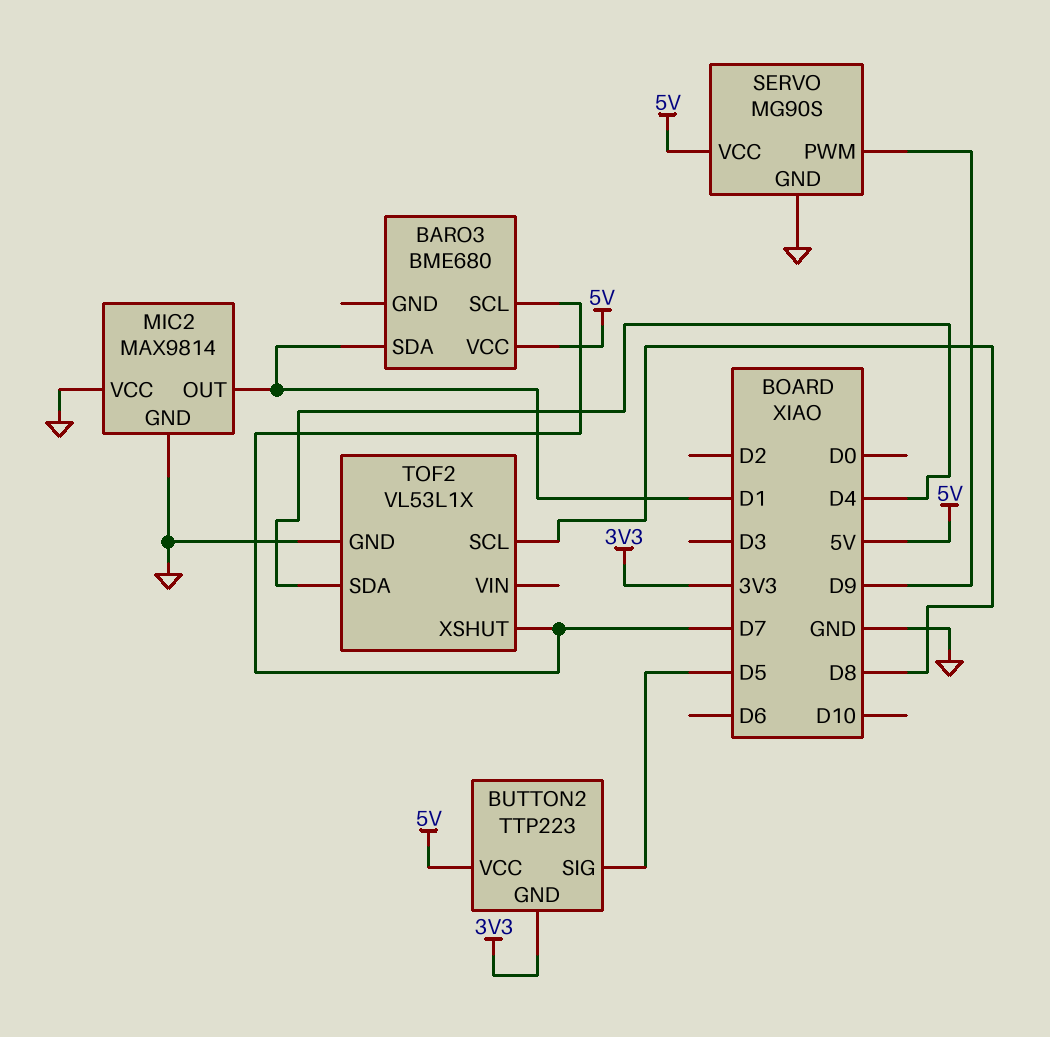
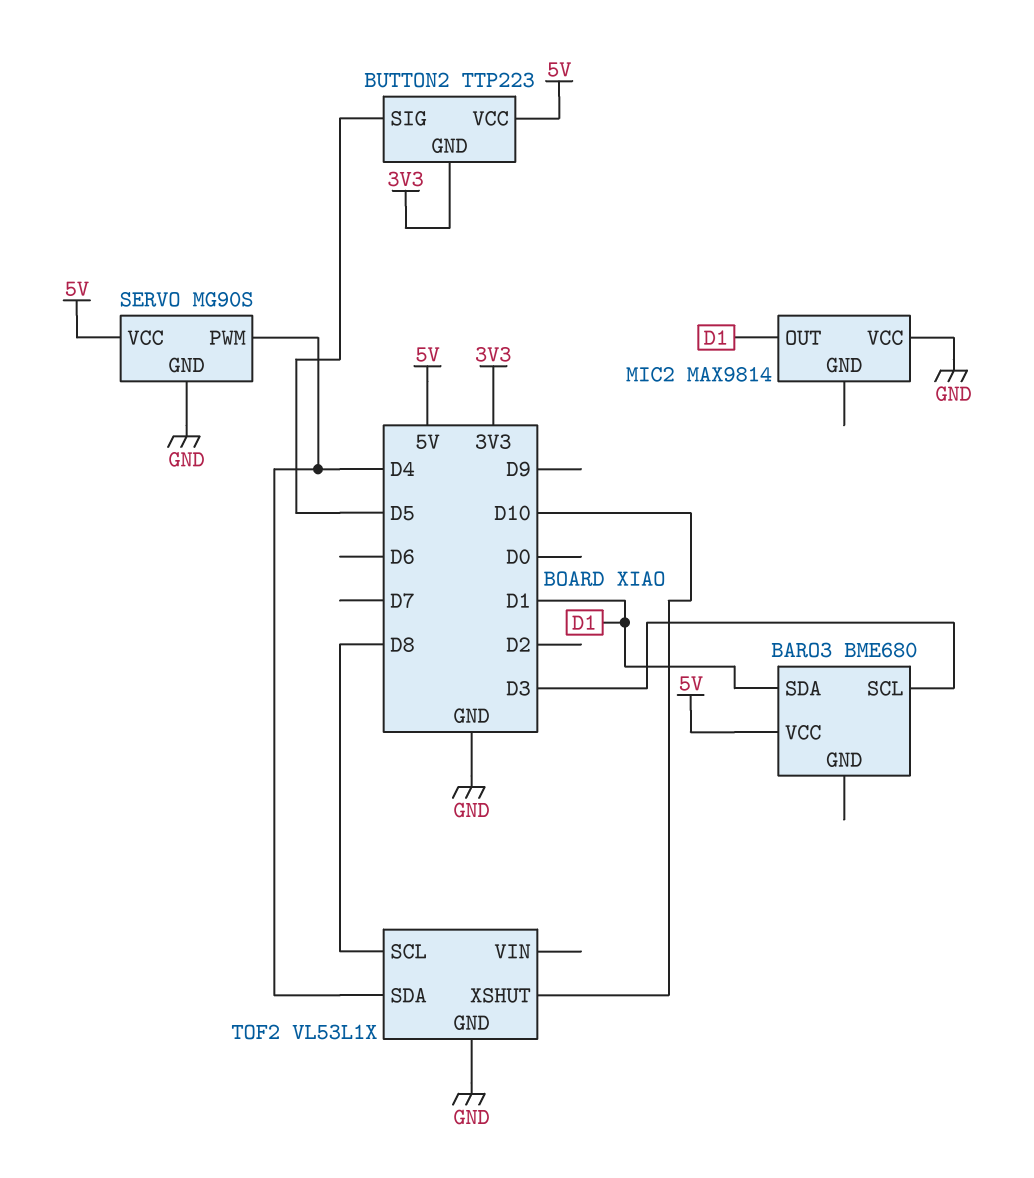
BARO3 pin SCL: D7 -> D3
MIC2 pin GND: GND -> none
SERVO pin PWM: D9 -> D4
TOF2 pin XSHUT: D7 -> D10

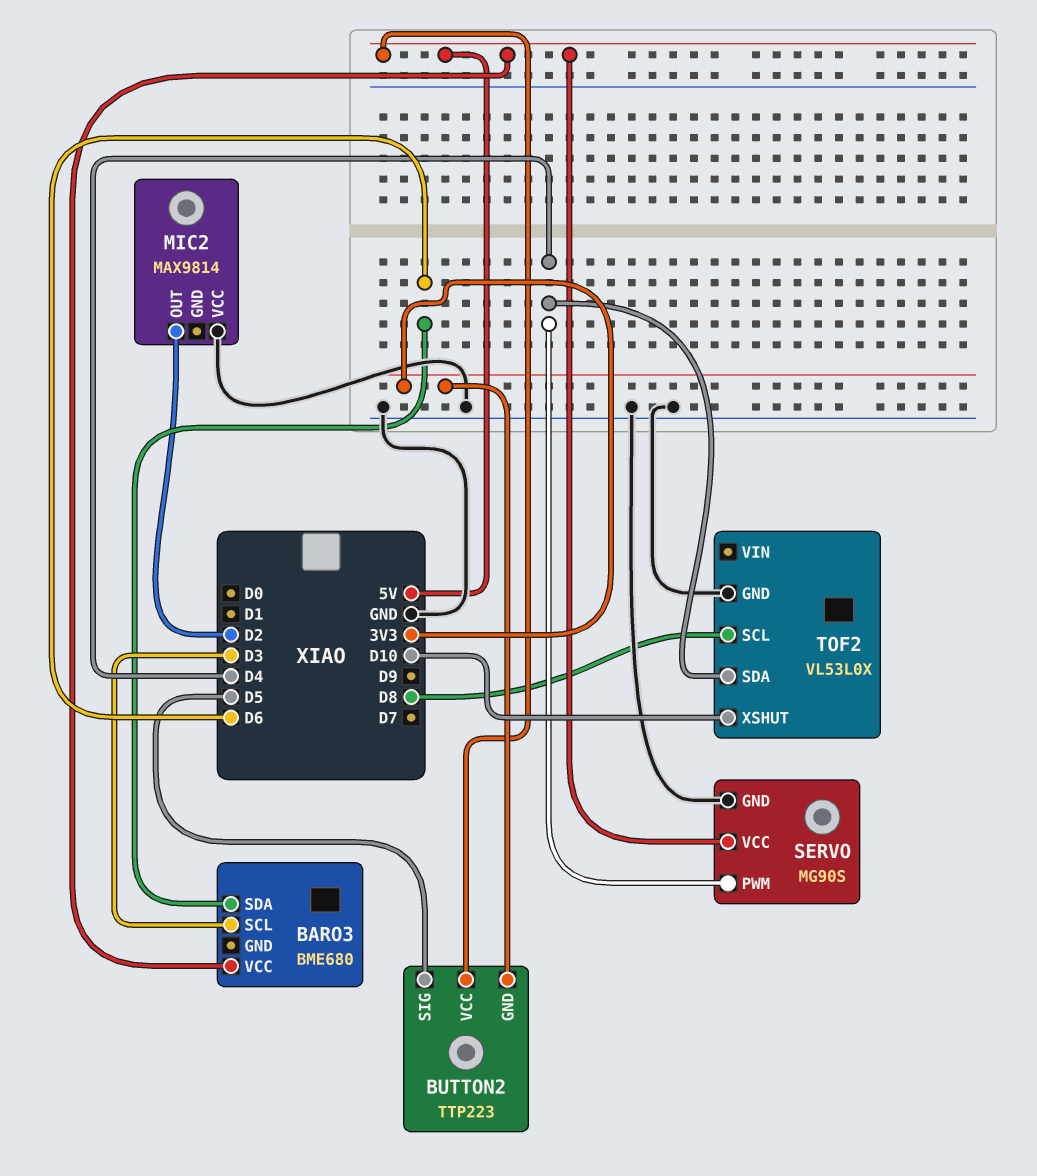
BARO3 pin SDA: D1 -> D6
MIC2 pin OUT: D1 -> D2
TOF2: VL53L1X -> VL53L0X

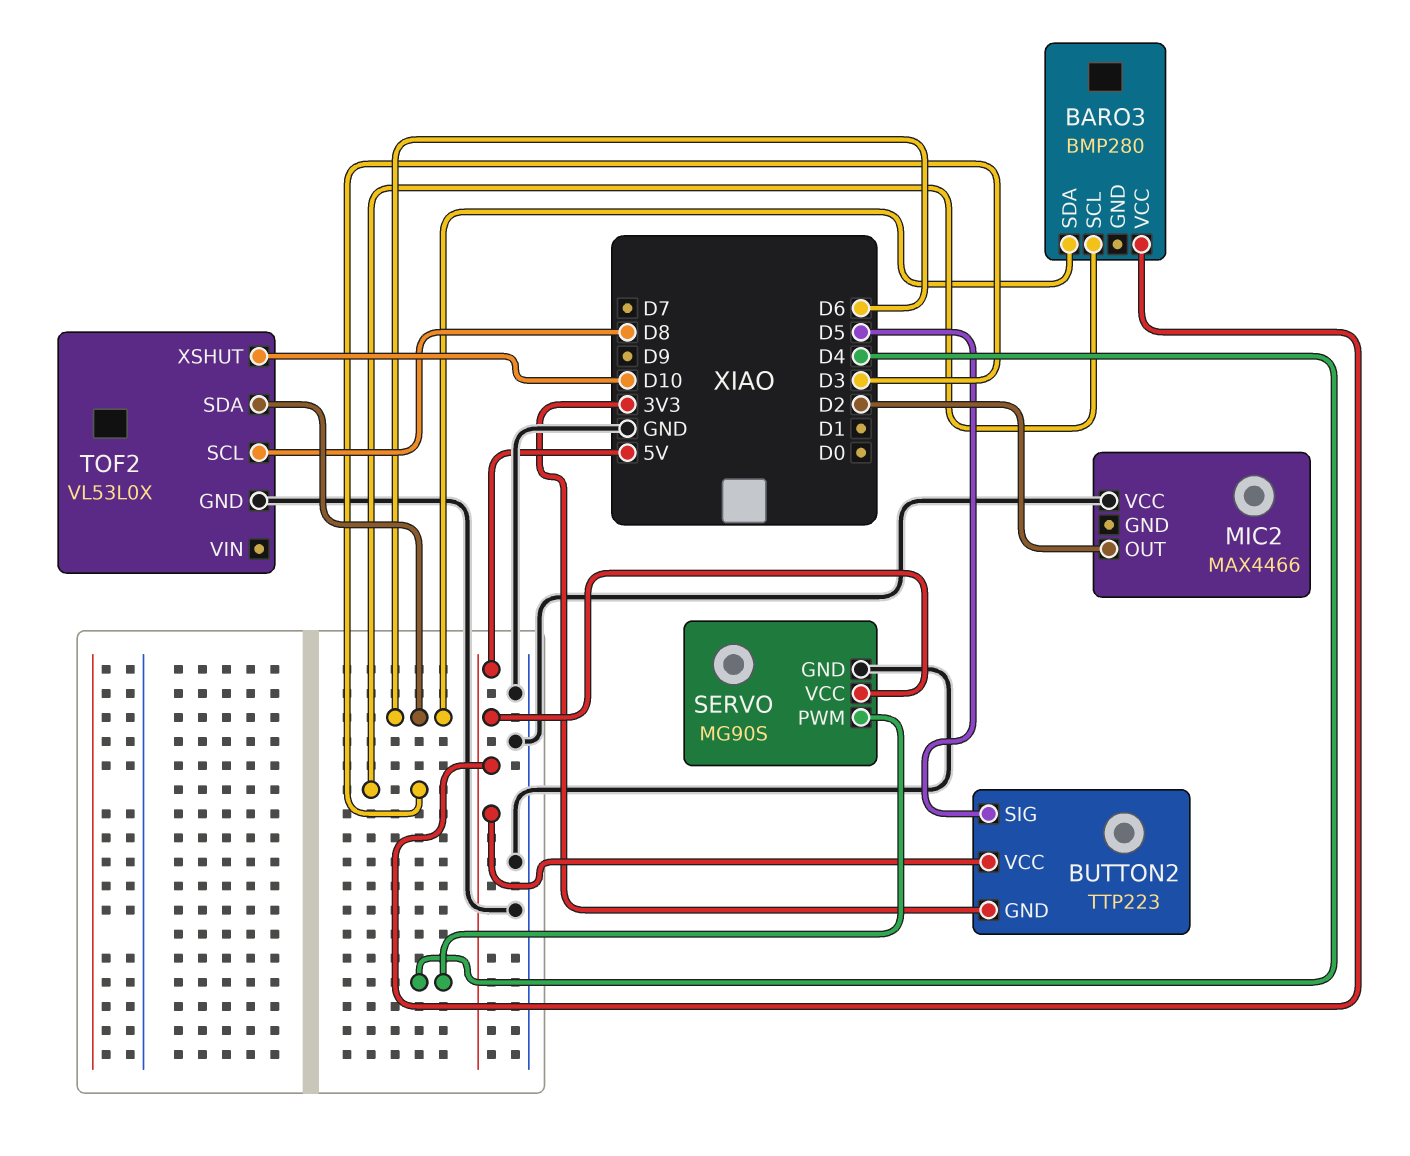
BARO3: BME680 -> BMP280
MIC2: MAX9814 -> MAX4466
TOF2 pin SDA: D4 -> D6

